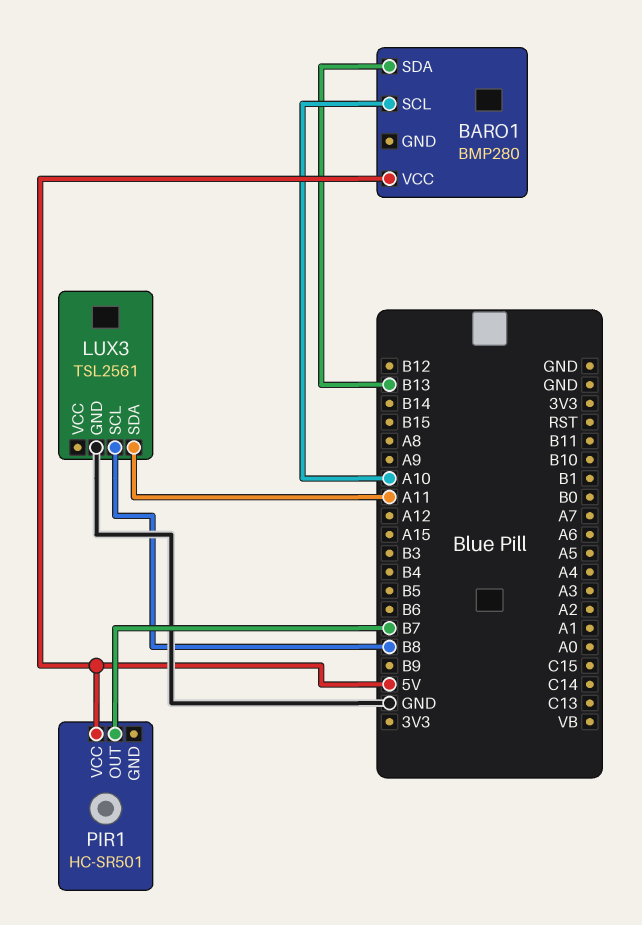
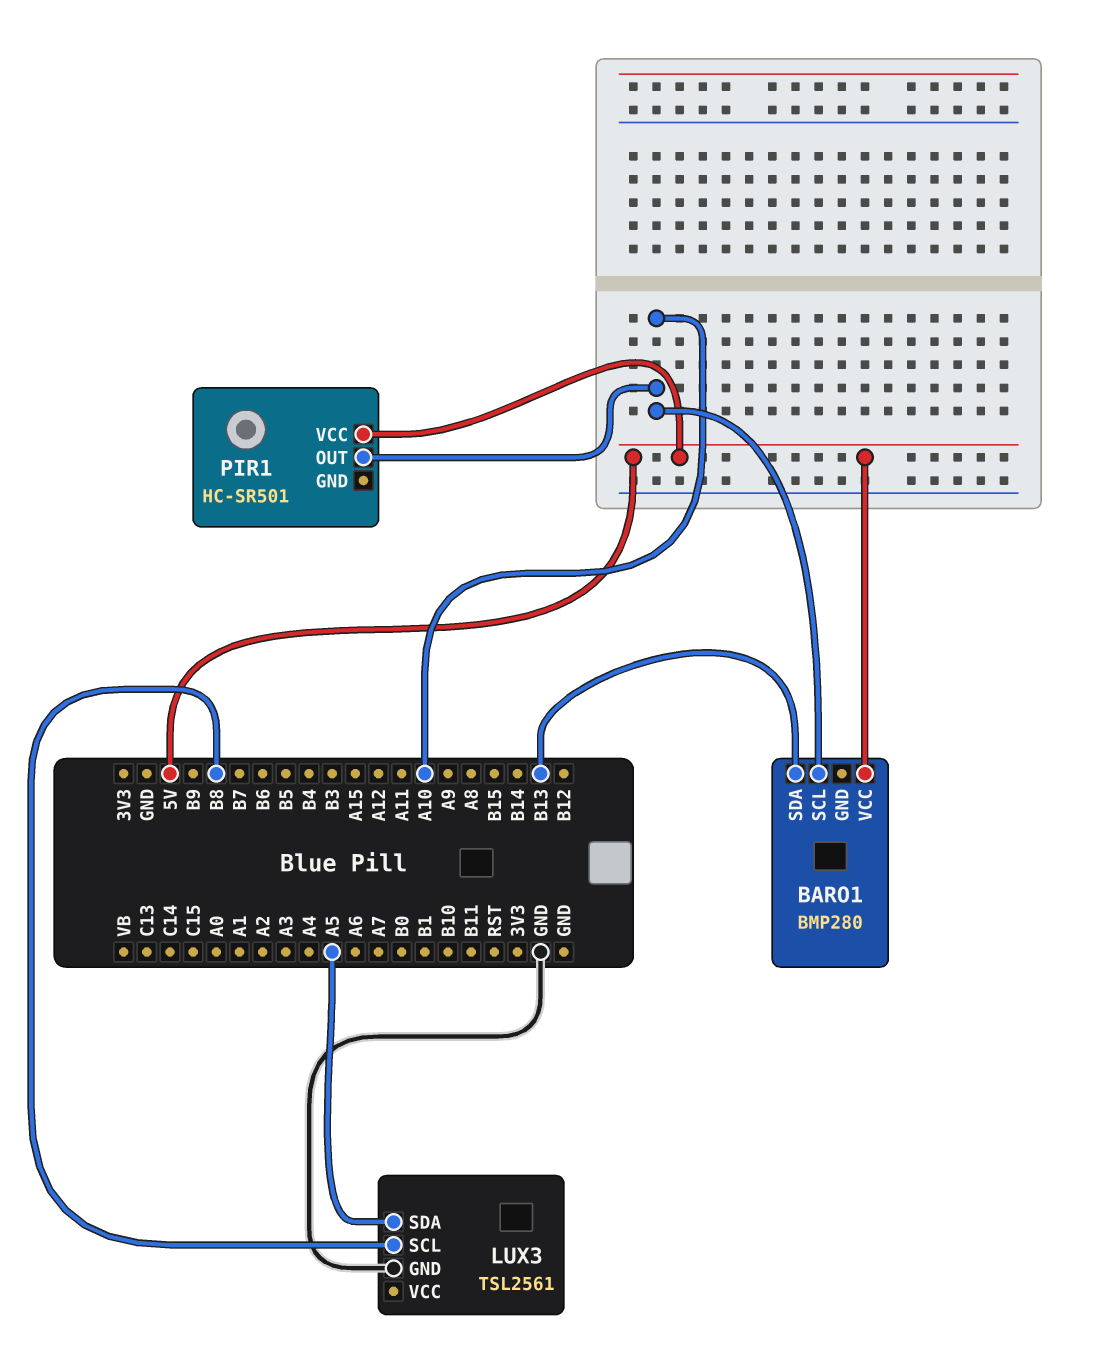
LUX3 pin SDA: A11 -> A5
PIR1 pin OUT: B7 -> A10

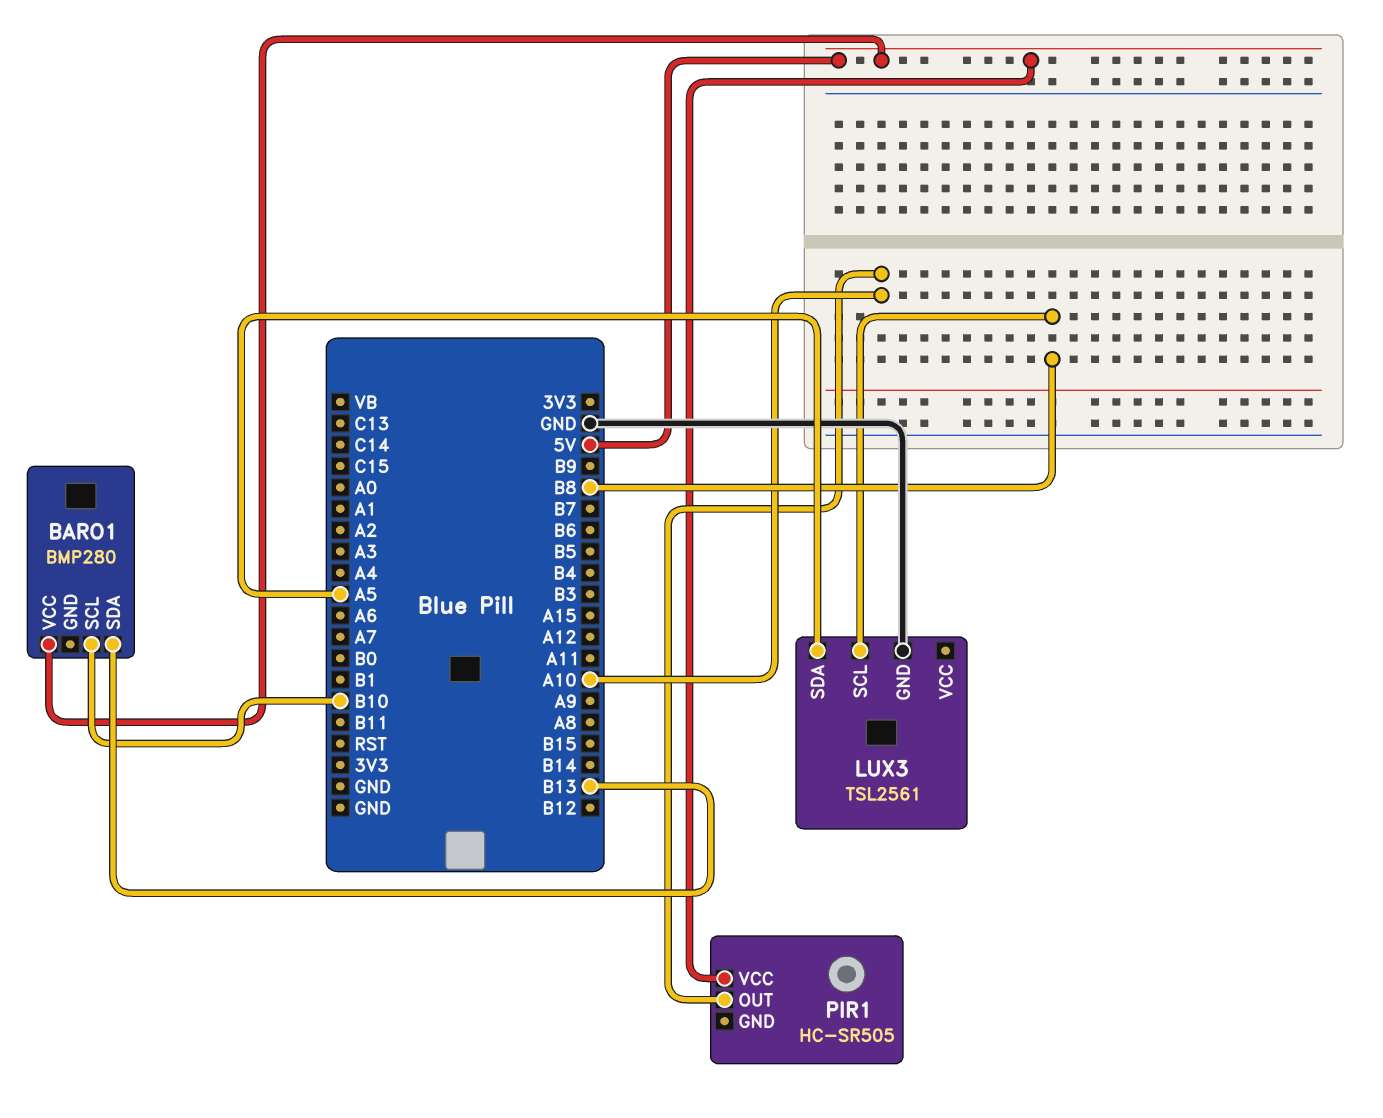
BARO1 pin SCL: A10 -> B10
PIR1: HC-SR501 -> HC-SR505

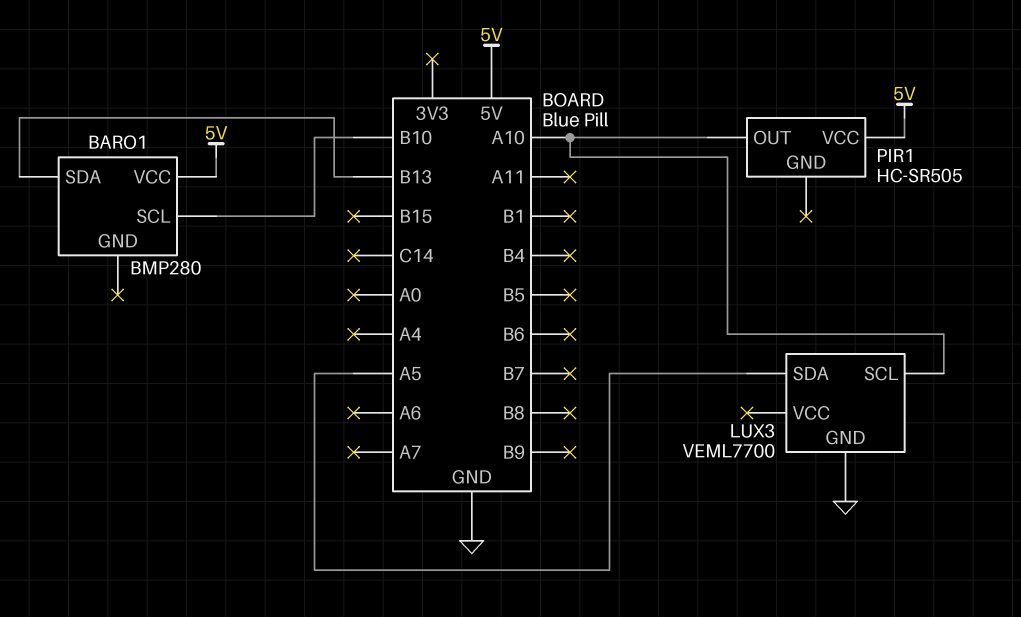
LUX3: TSL2561 -> VEML7700
LUX3 pin SCL: B8 -> A10

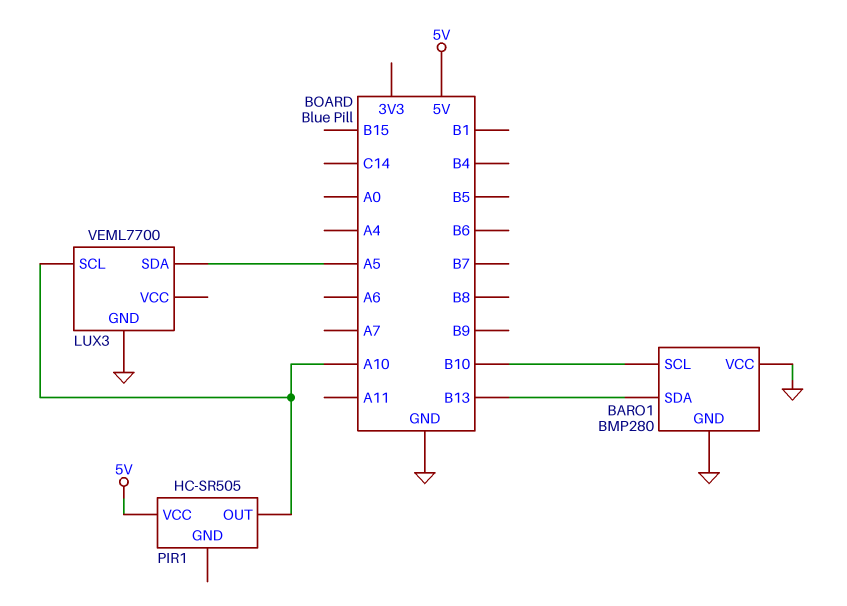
BARO1 pin GND: none -> GND
BARO1 pin VCC: 5V -> GND

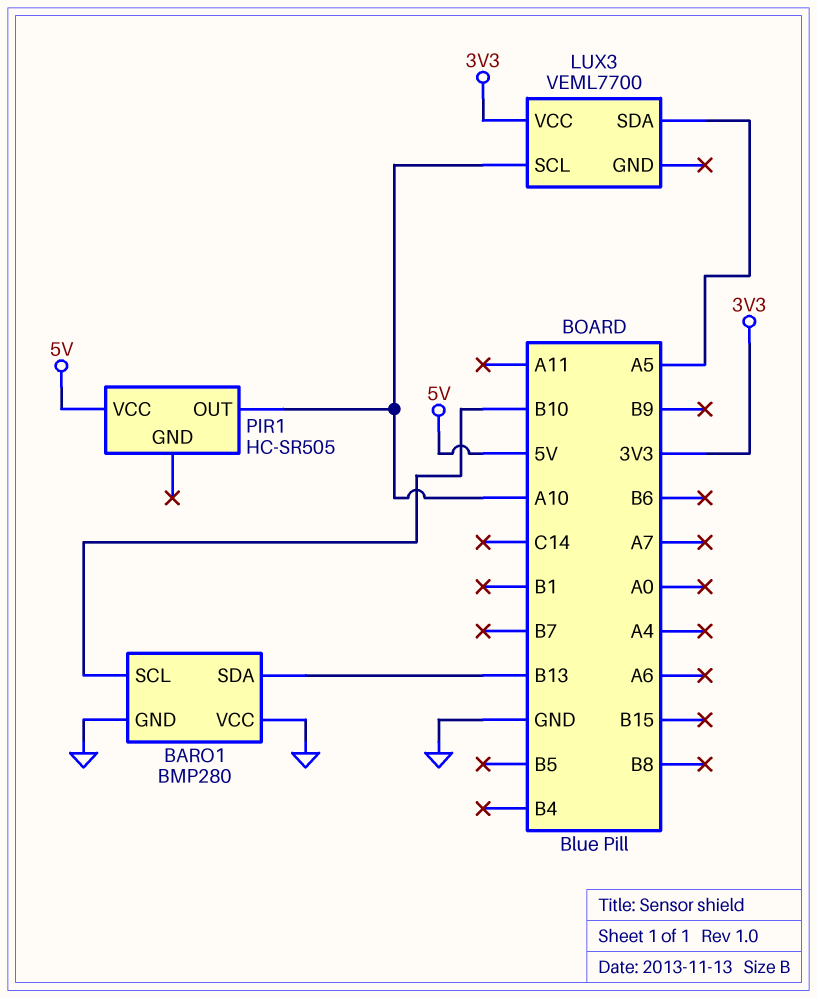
LUX3 pin GND: GND -> none
LUX3 pin VCC: none -> 3V3

